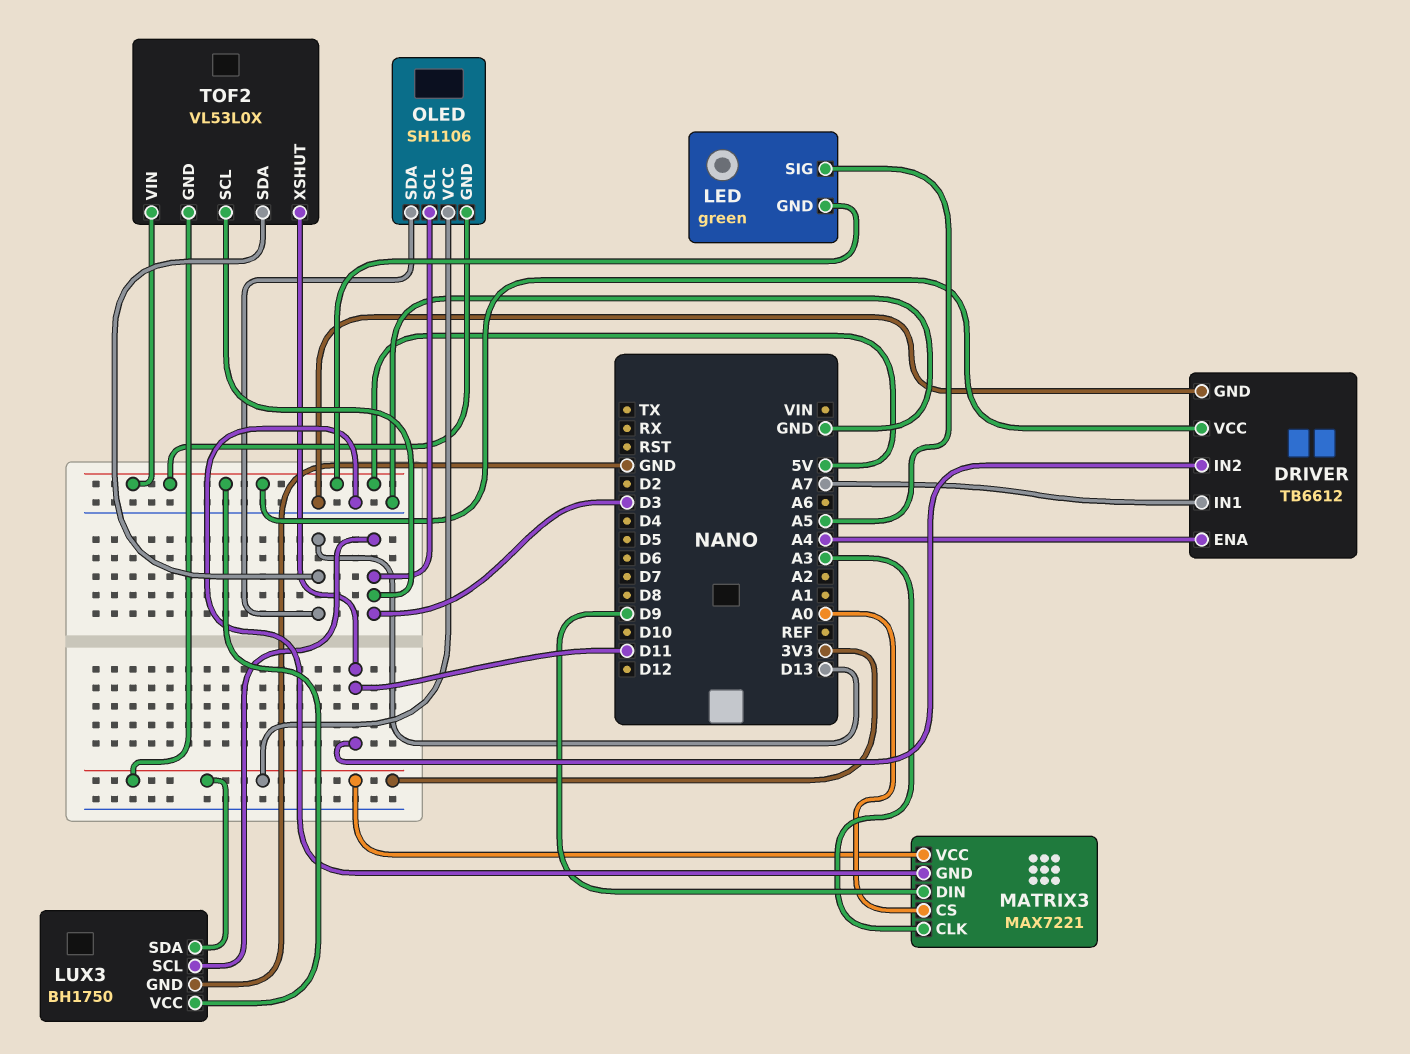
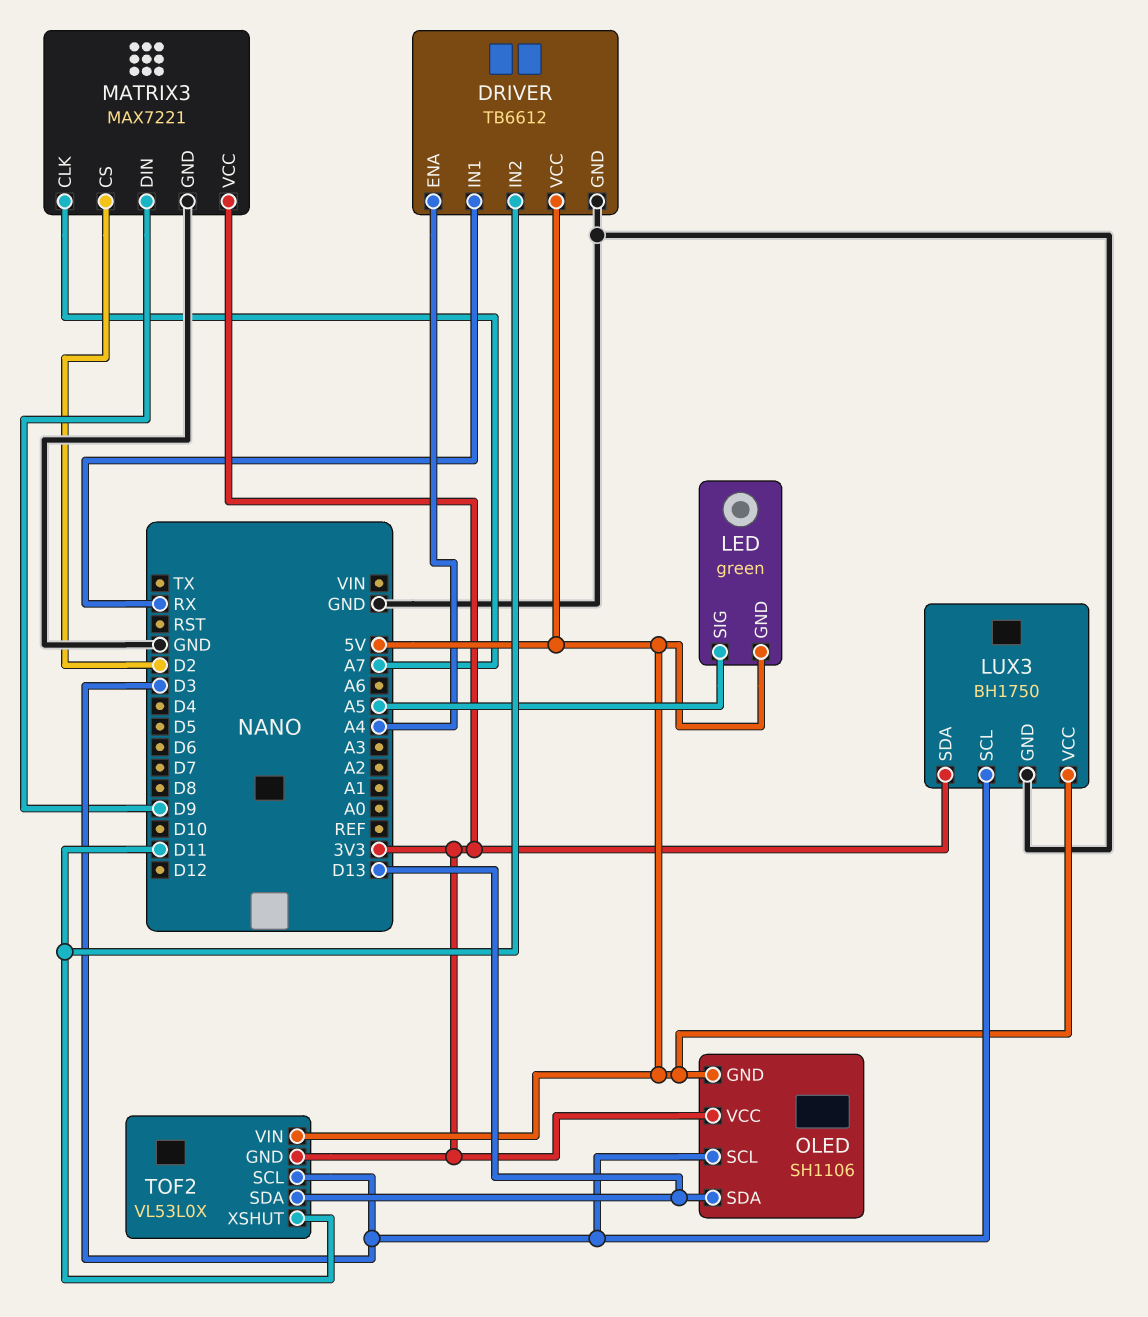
DRIVER pin IN1: A7 -> RX
MATRIX3 pin CLK: A3 -> A7
MATRIX3 pin CS: A0 -> D2

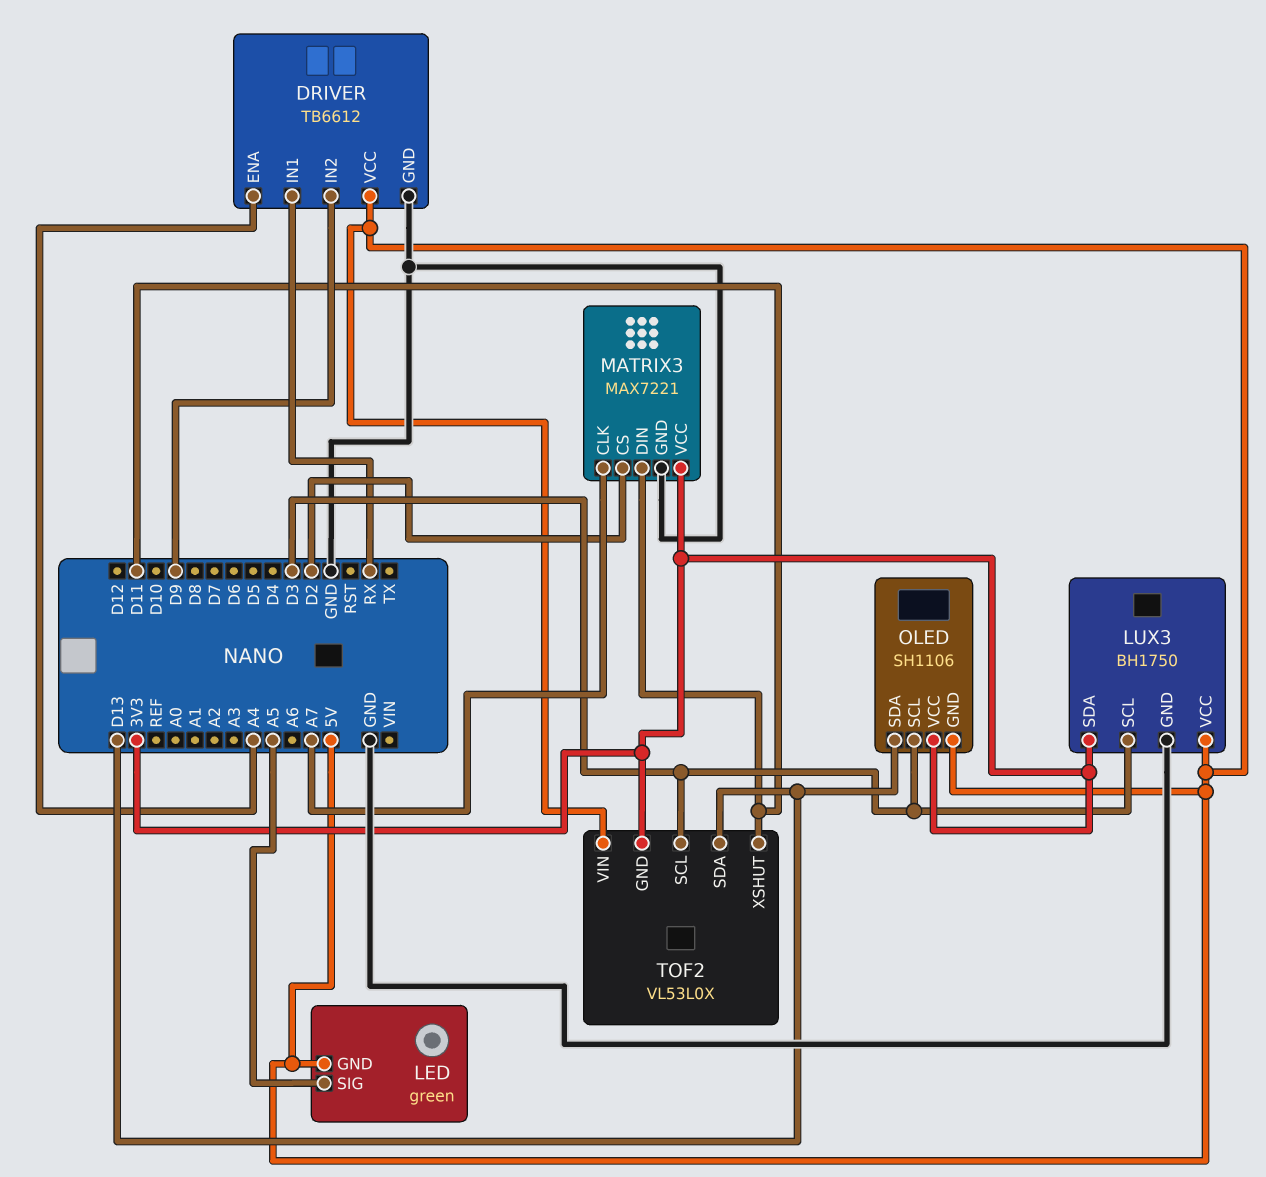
DRIVER pin IN2: D11 -> D9
MATRIX3 pin DIN: D9 -> D11

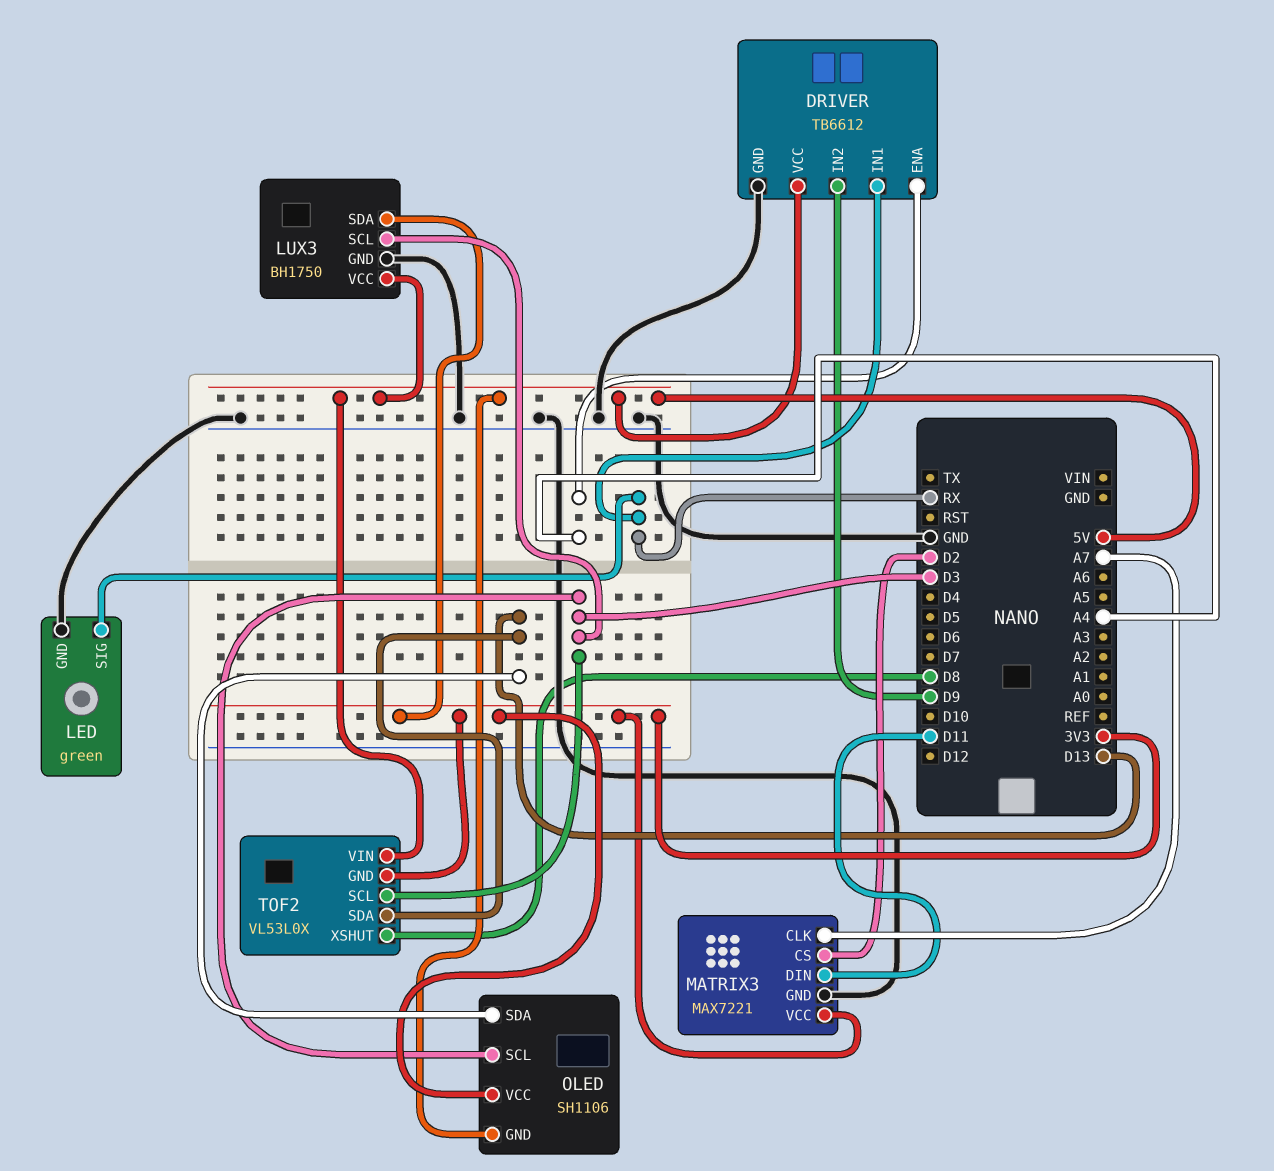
LED pin GND: 5V -> GND
LED pin SIG: A5 -> RX
TOF2 pin XSHUT: D11 -> D8

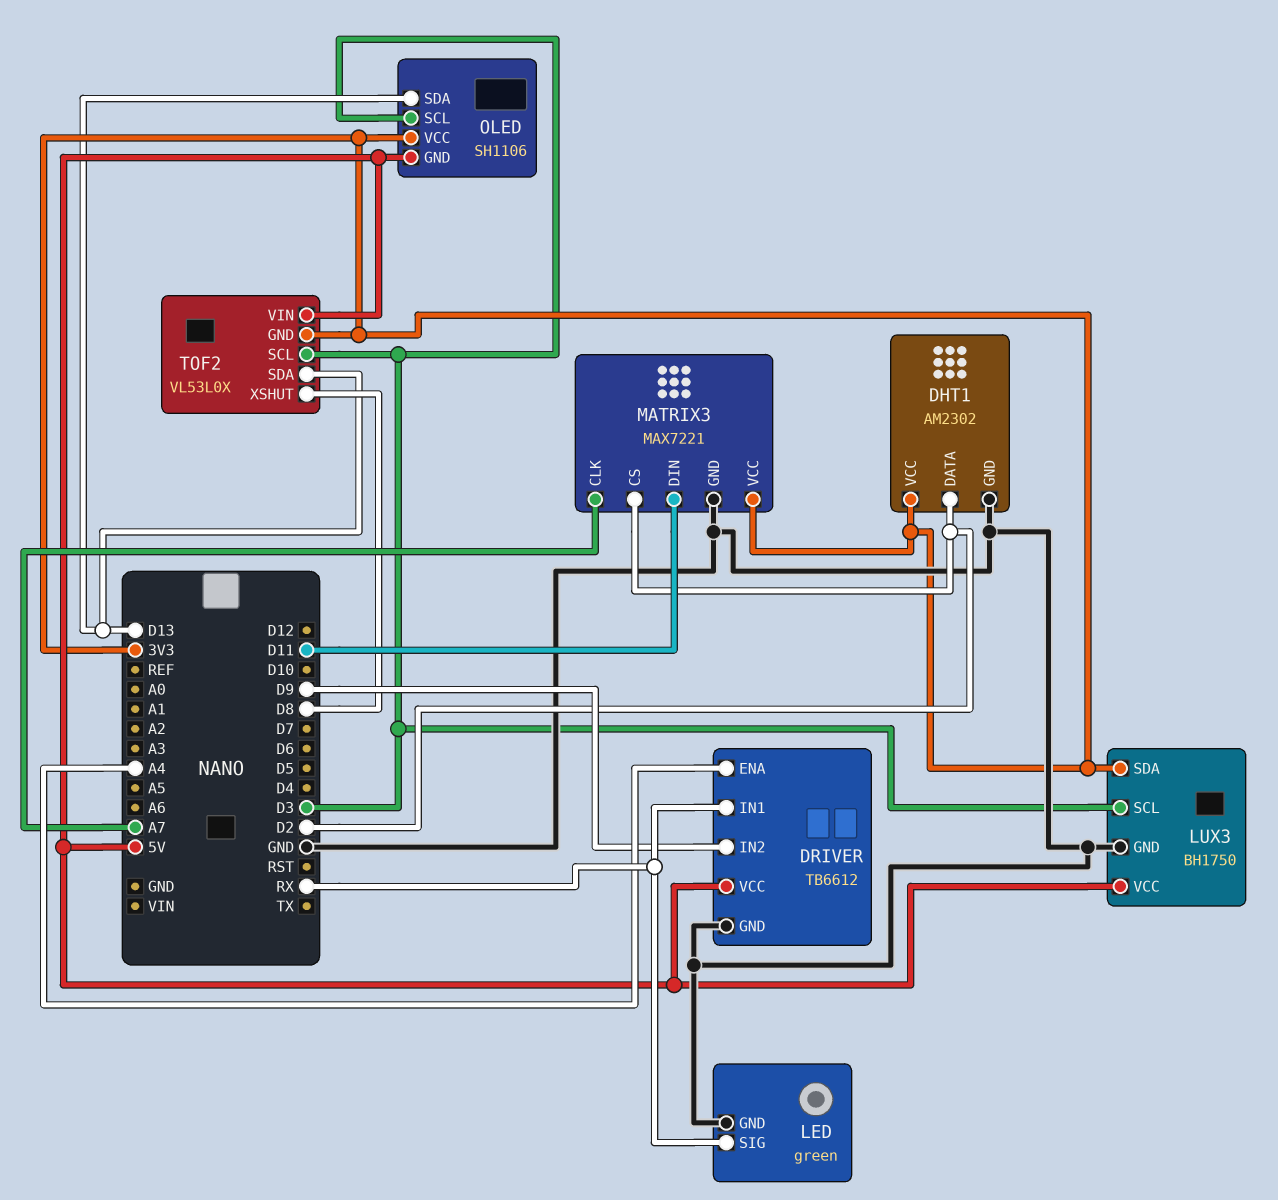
DHT1: none -> AM2302
DHT1 pin DATA: none -> D2
DHT1 pin GND: none -> GND
DHT1 pin VCC: none -> 3V3

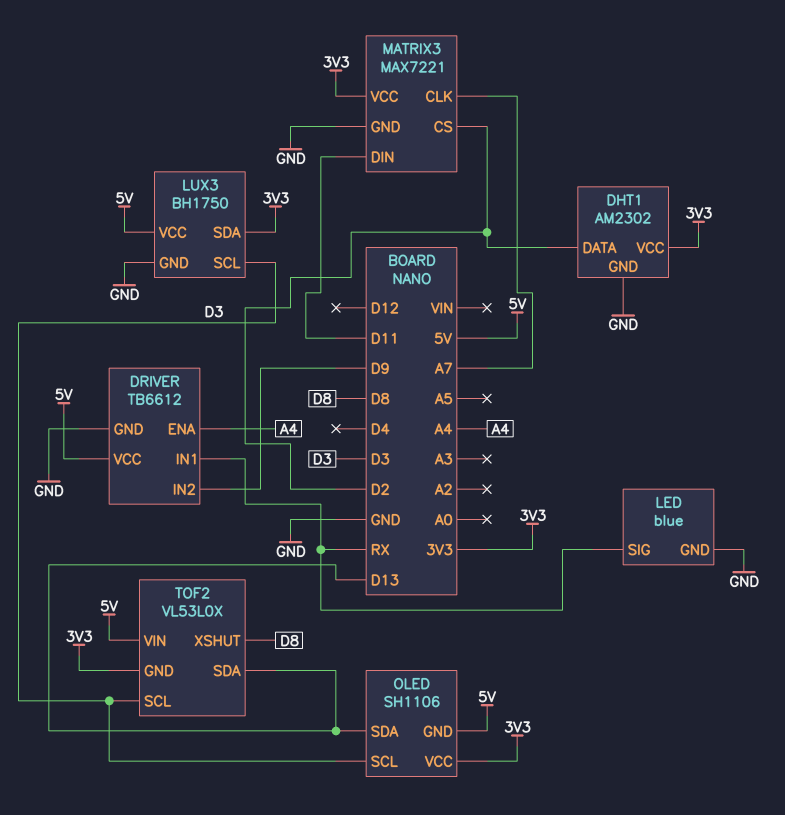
LED: green -> blue

